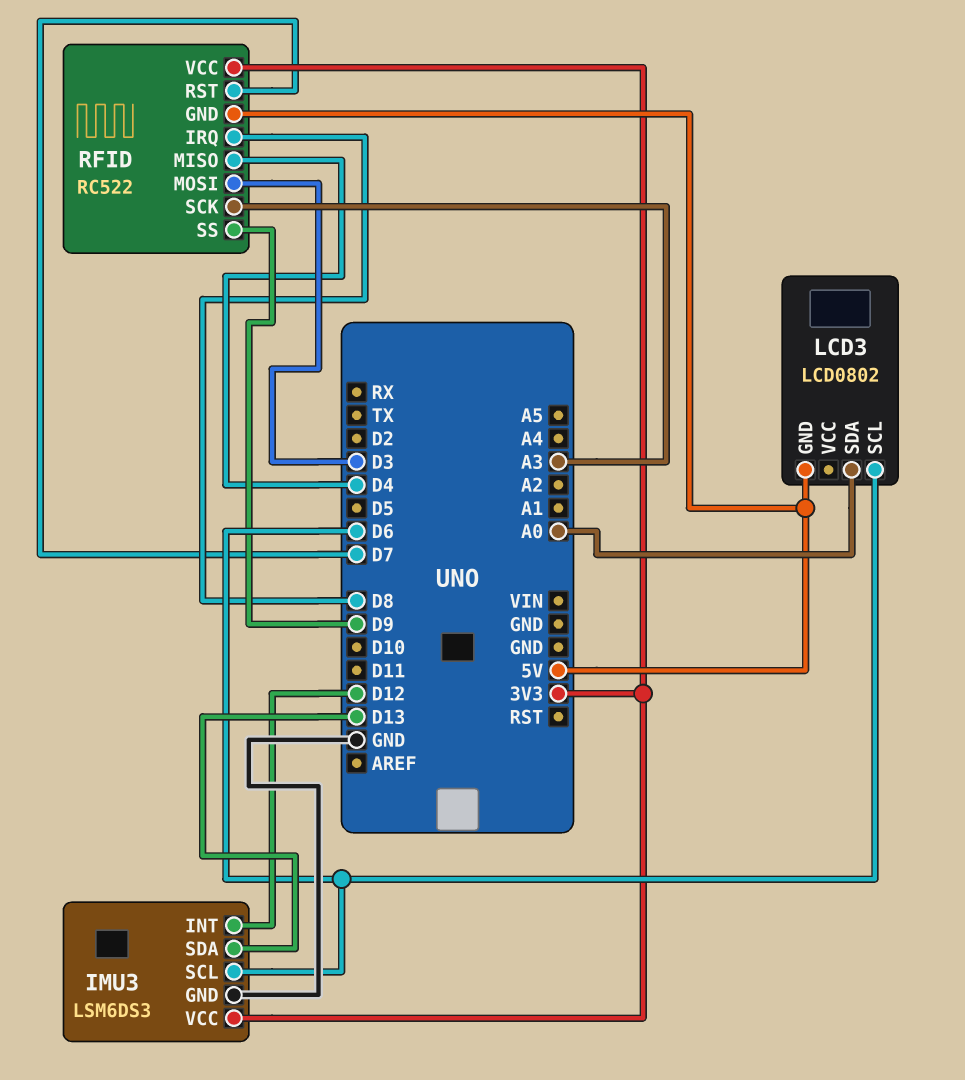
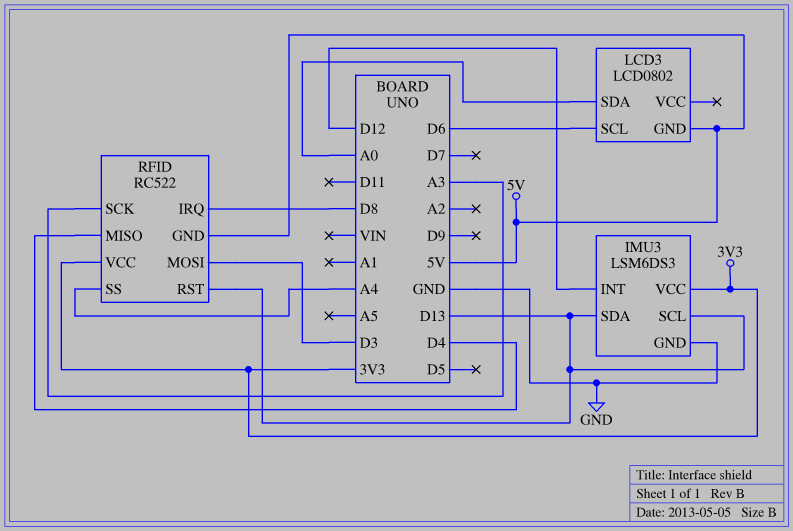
IMU3 pin SCL: D6 -> D13
RFID pin RST: D7 -> D13
RFID pin SS: D9 -> A4

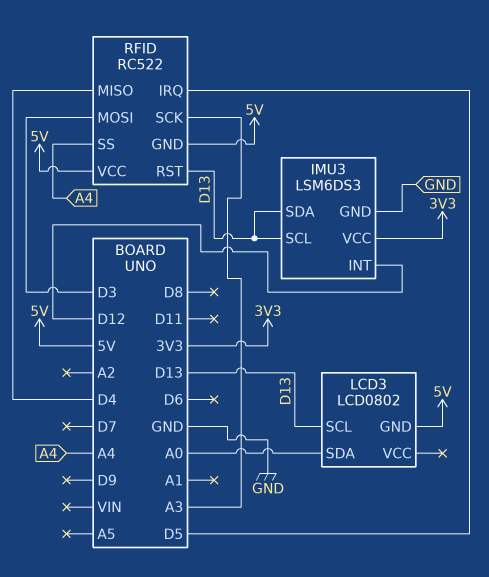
LCD3 pin SCL: D6 -> D13
RFID pin IRQ: D8 -> D5
RFID pin VCC: 3V3 -> 5V

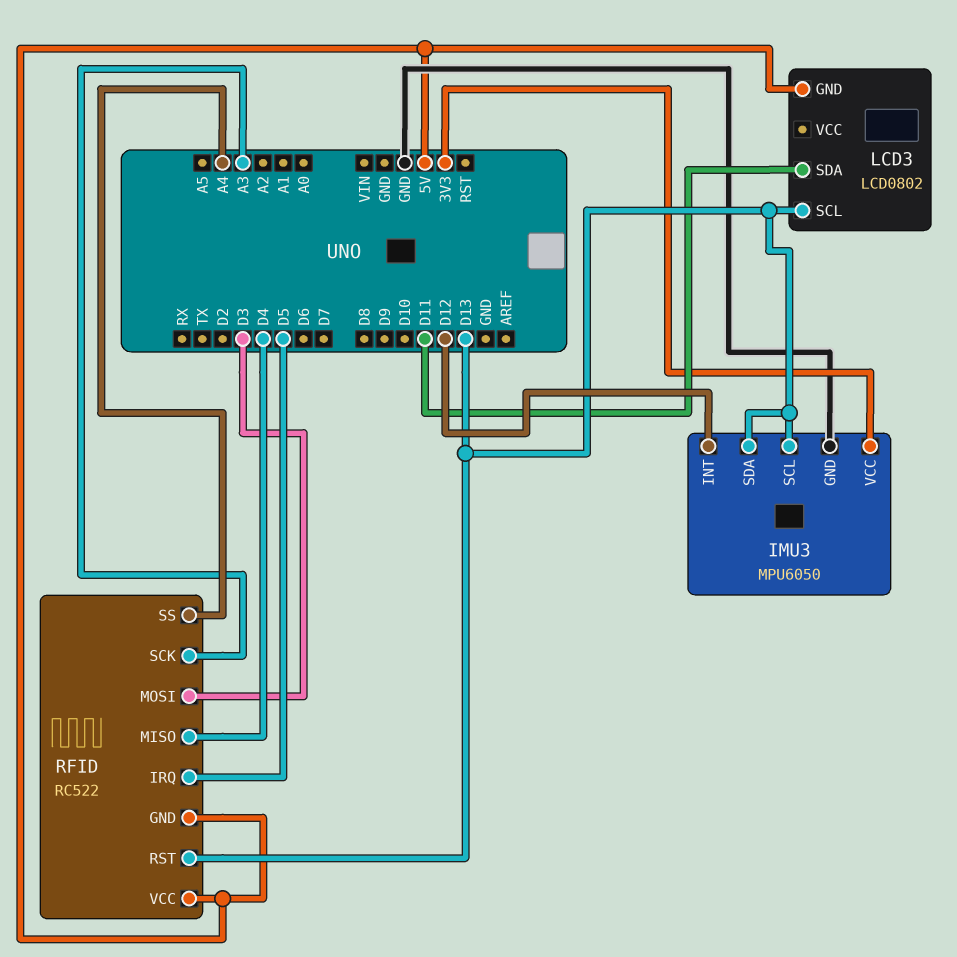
IMU3: LSM6DS3 -> MPU6050
LCD3 pin SDA: A0 -> D11

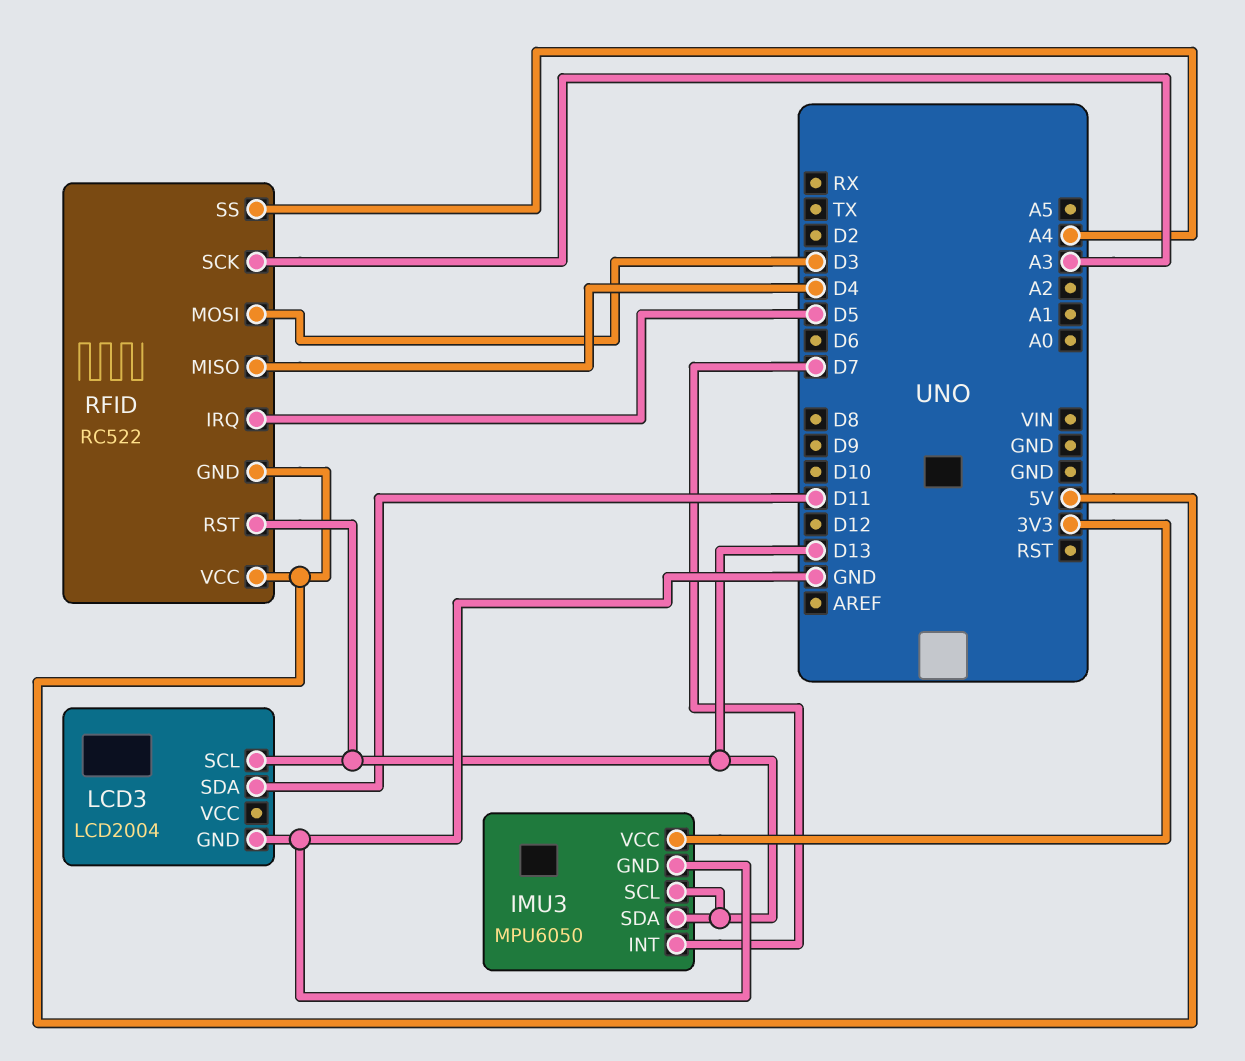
IMU3 pin INT: D12 -> D7
LCD3: LCD0802 -> LCD2004
LCD3 pin GND: 5V -> GND

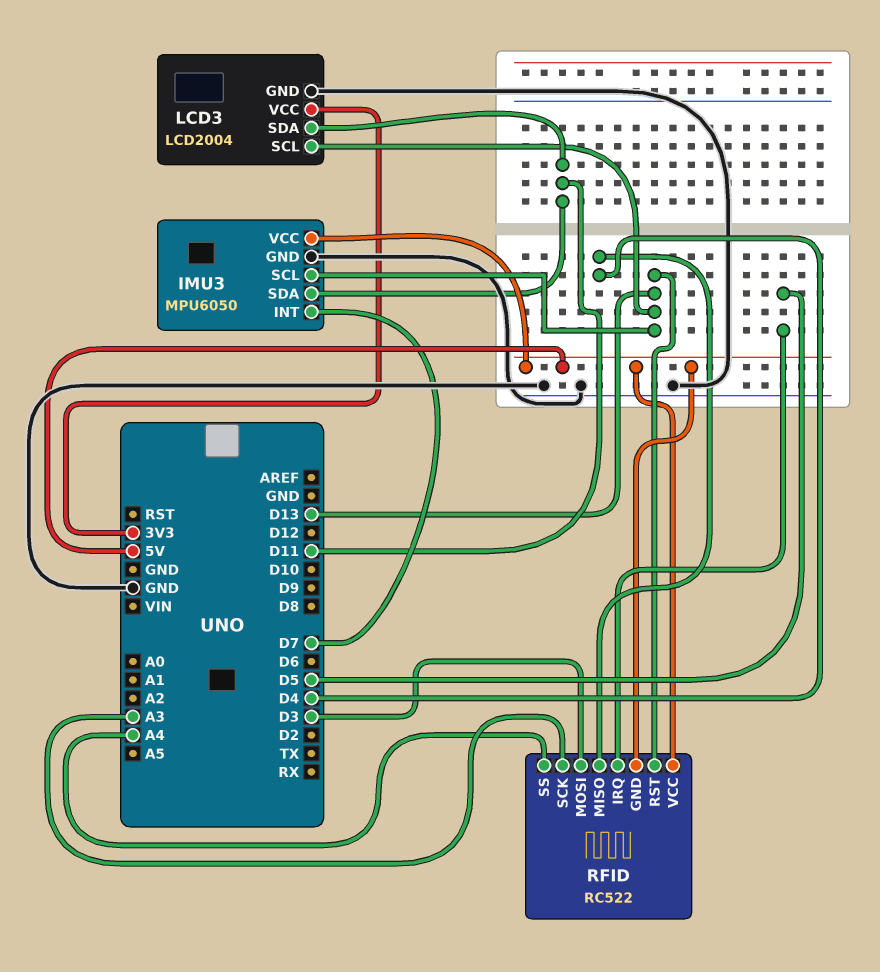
IMU3 pin SDA: D13 -> D11
IMU3 pin VCC: 3V3 -> 5V
LCD3 pin VCC: none -> 3V3

